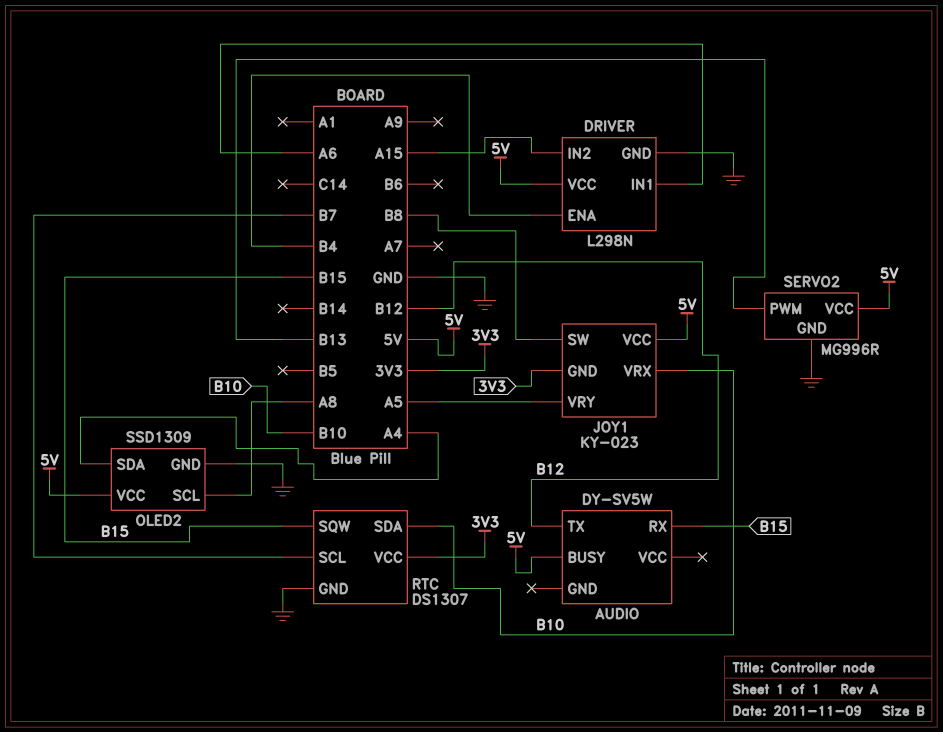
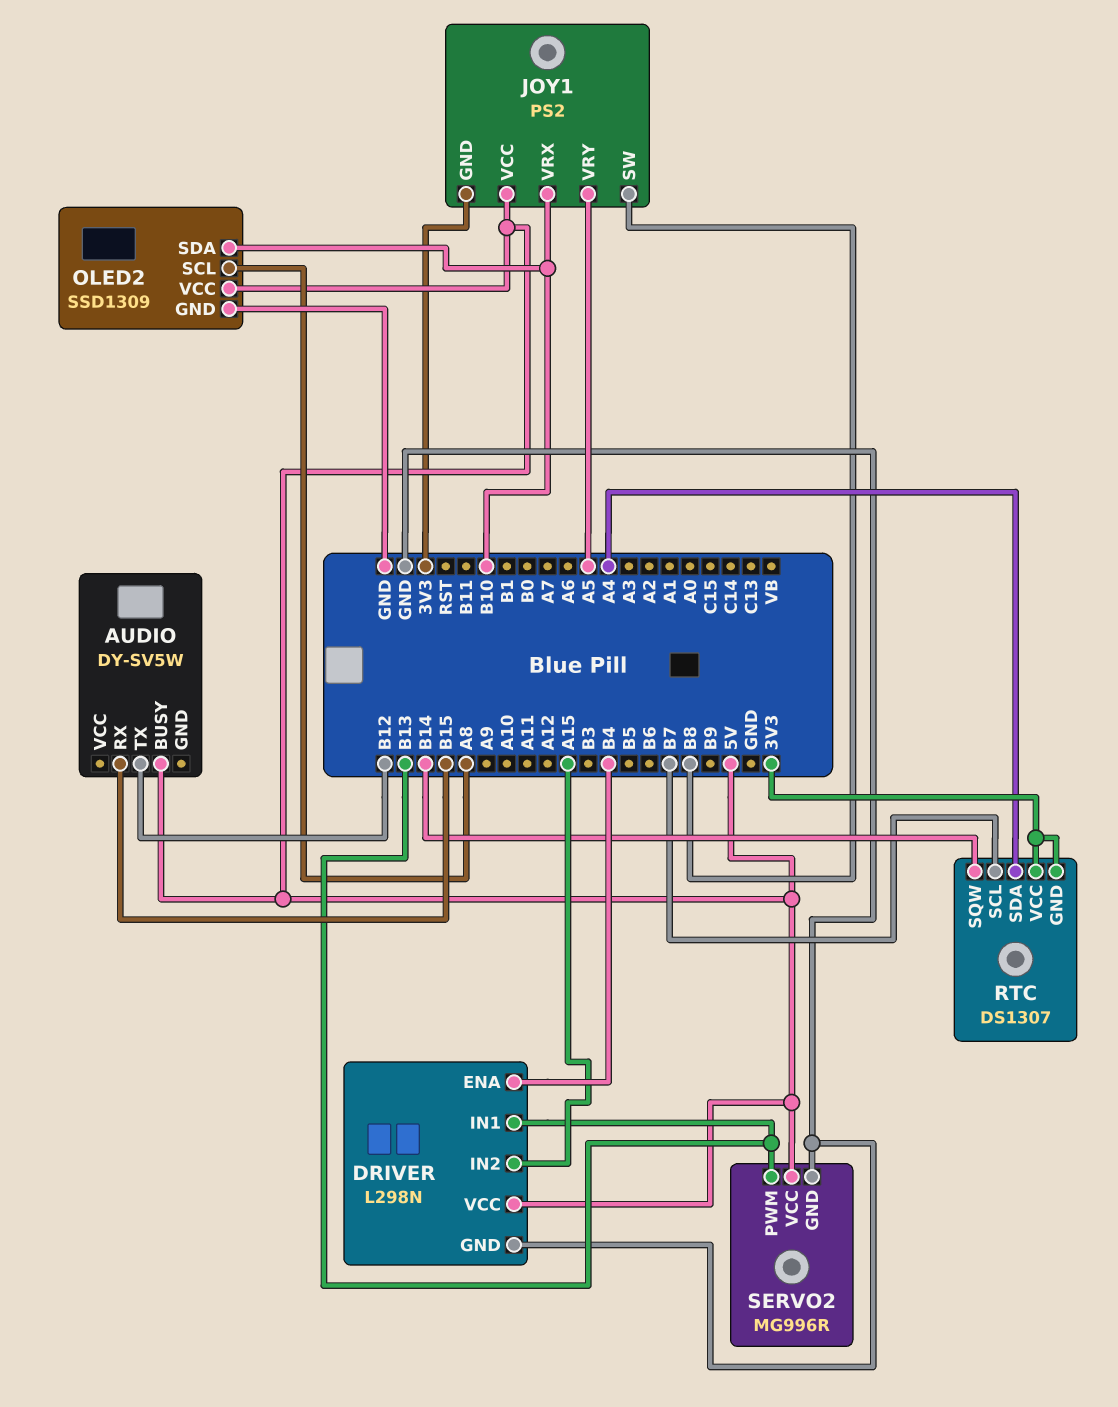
DRIVER pin IN1: A6 -> B13
JOY1: KY-023 -> PS2
OLED2 pin SDA: A4 -> B10
RTC pin GND: GND -> 3V3
RTC pin SDA: B10 -> A4
RTC pin SQW: B15 -> B14

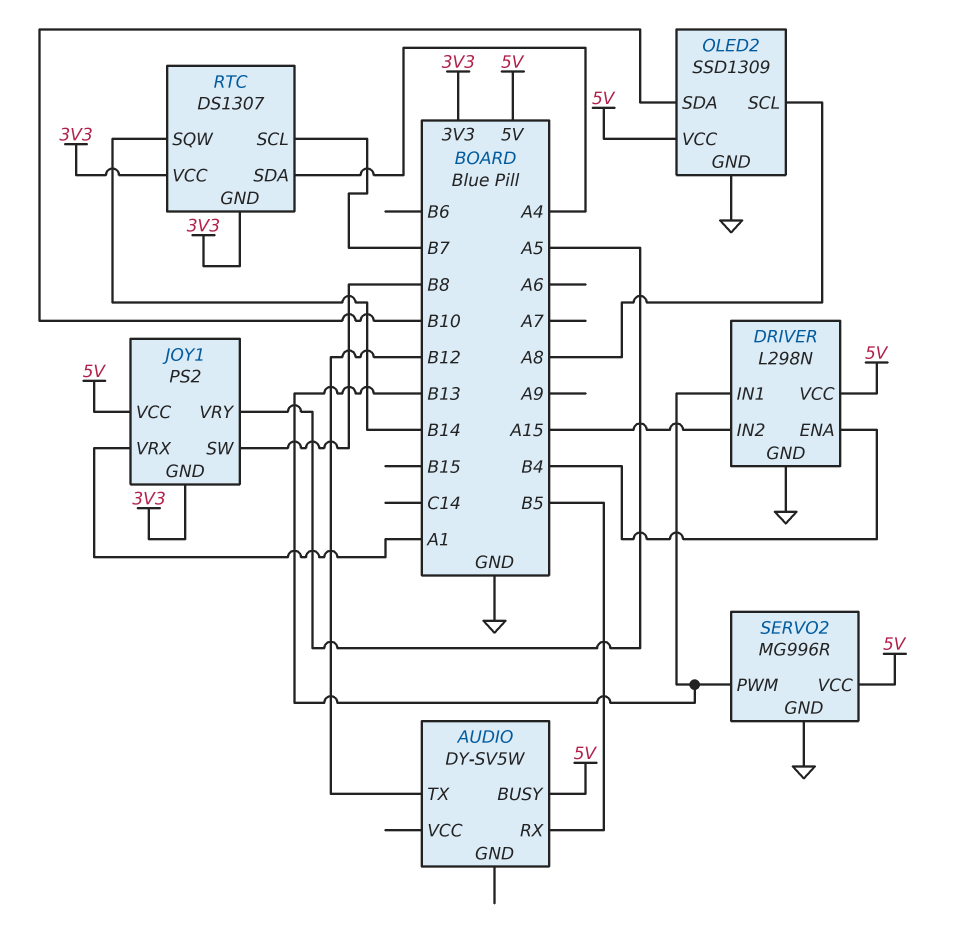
AUDIO pin RX: B15 -> B5
JOY1 pin VRX: B10 -> A1

